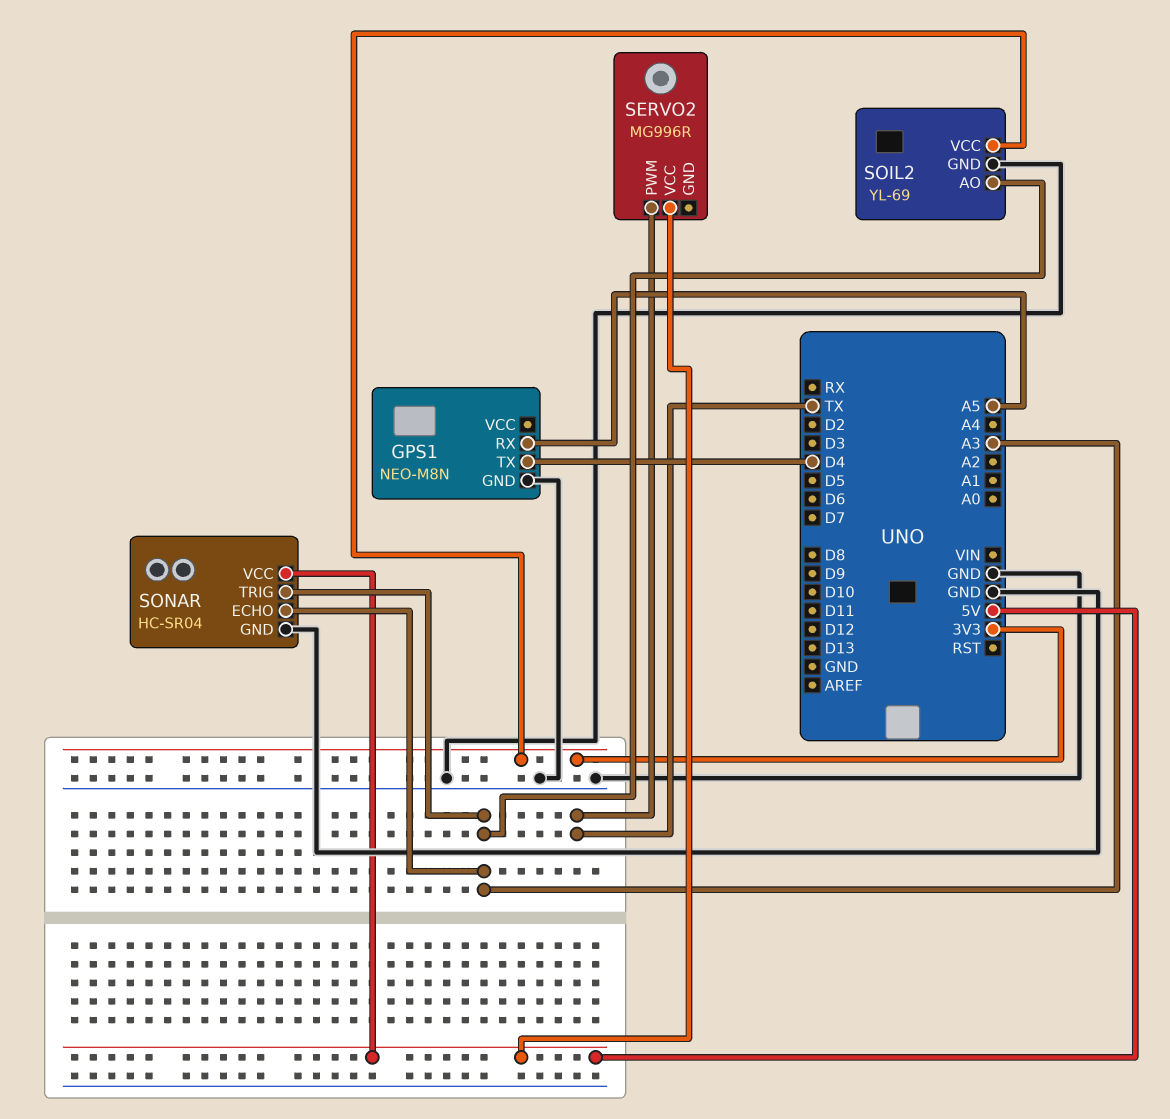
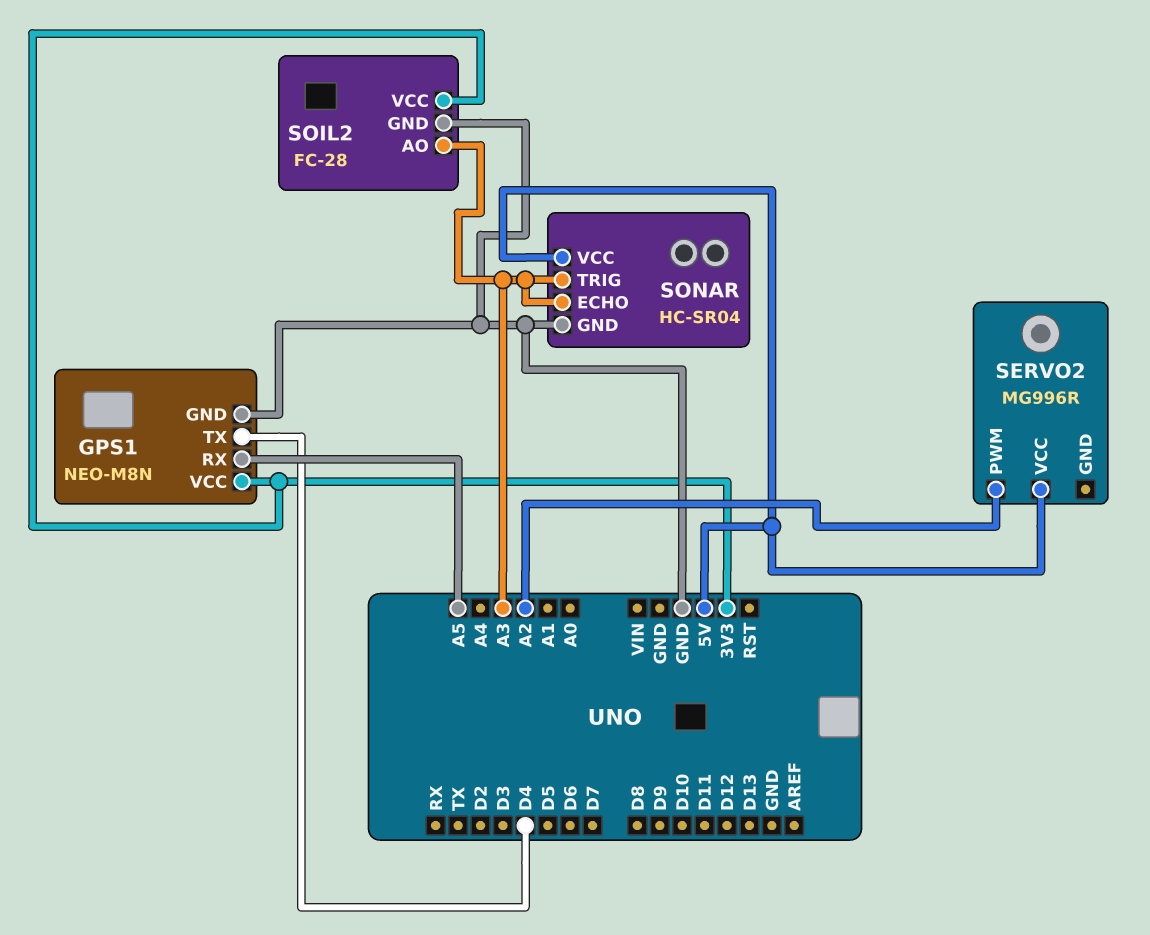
GPS1 pin VCC: none -> 3V3
SERVO2 pin PWM: TX -> A2
SOIL2: YL-69 -> FC-28

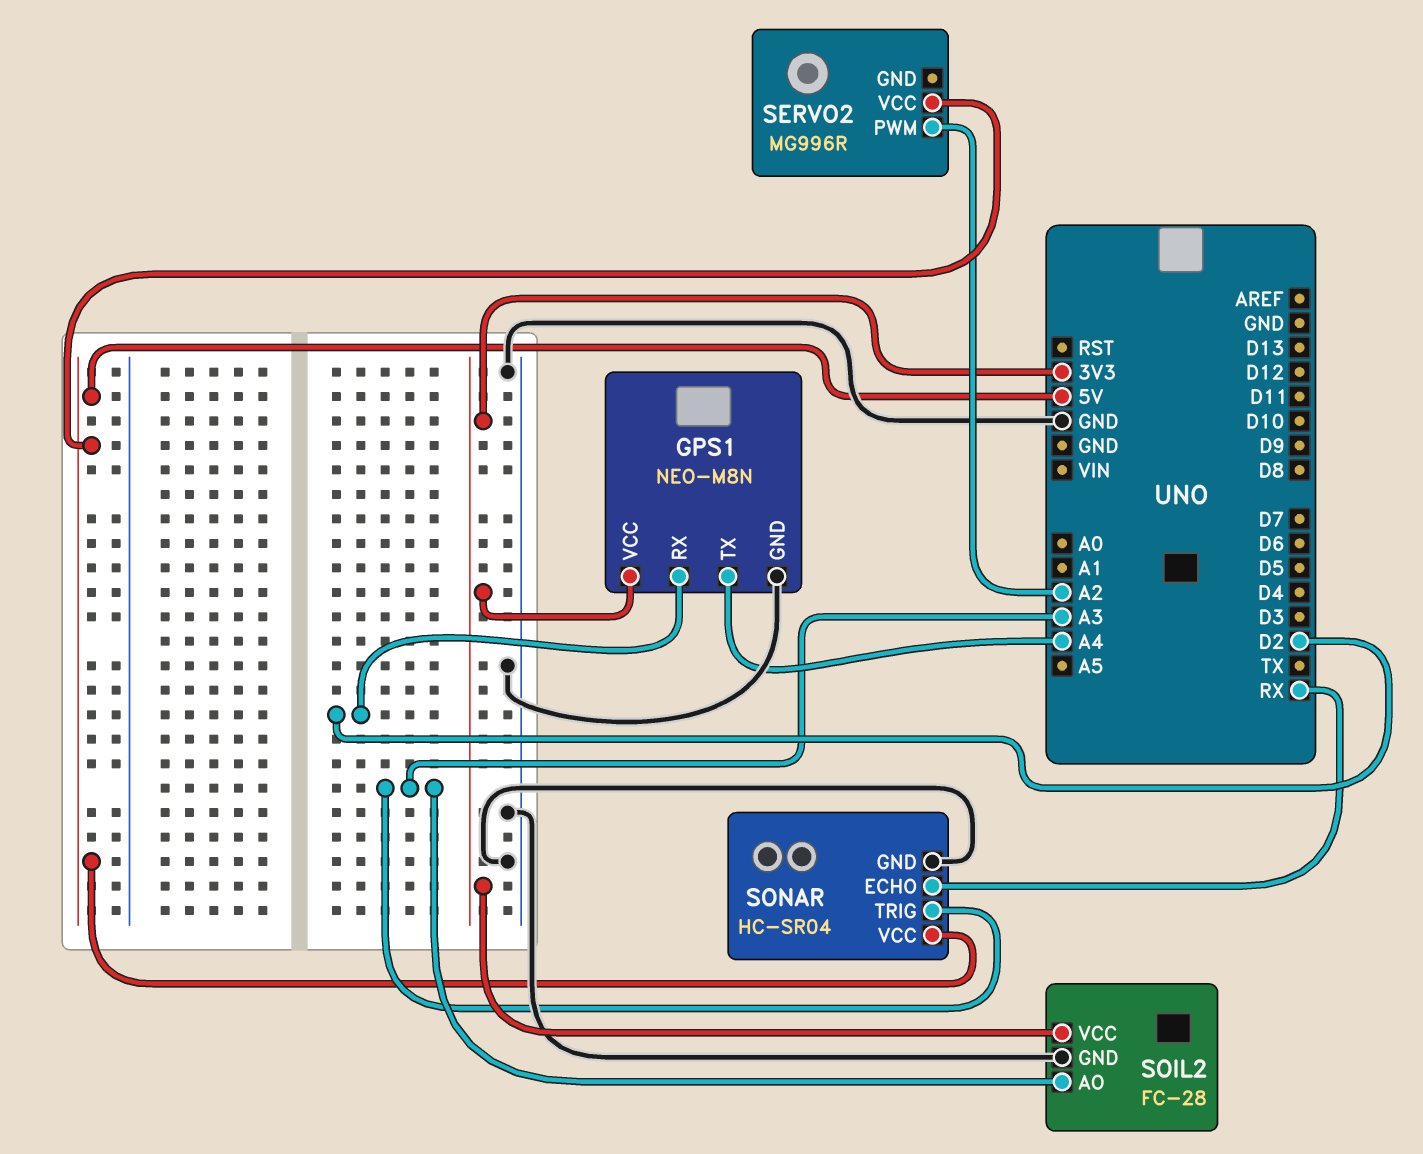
GPS1 pin RX: A5 -> D2
GPS1 pin TX: D4 -> A4
SONAR pin ECHO: A3 -> RX

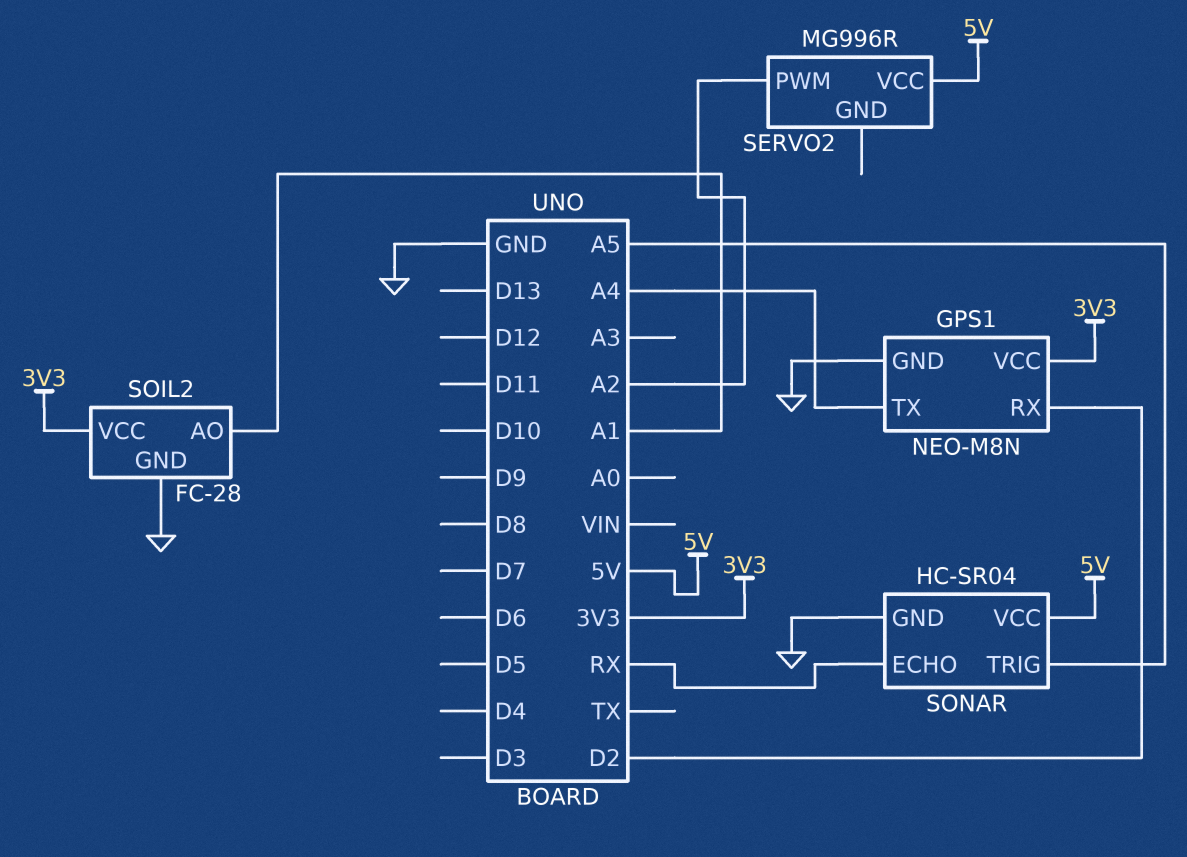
SOIL2 pin AO: A3 -> A1
SONAR pin TRIG: A3 -> A5

